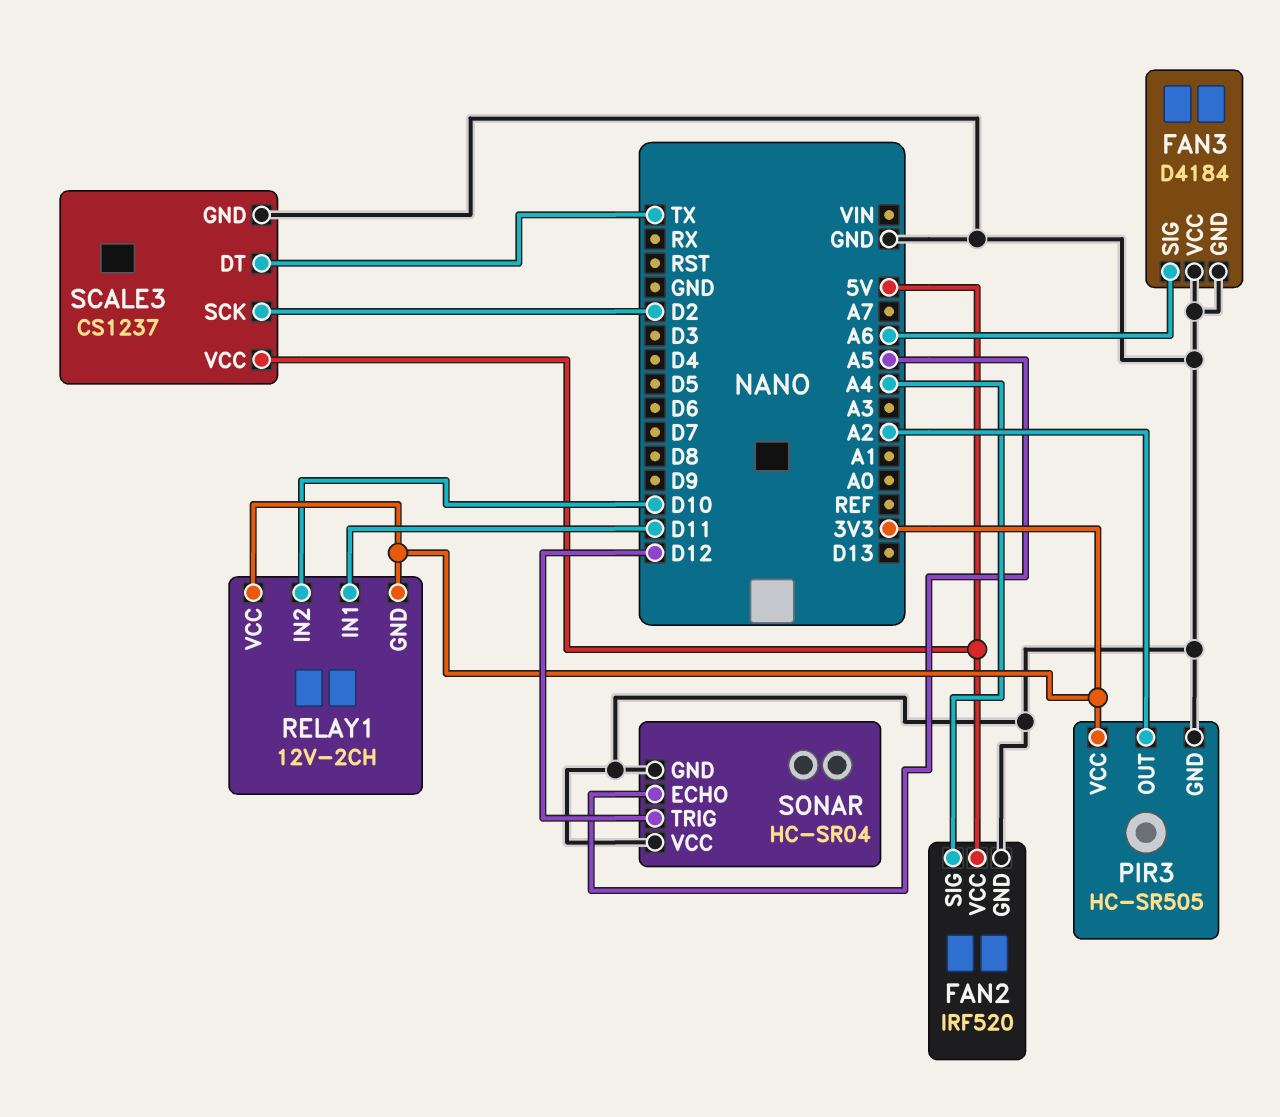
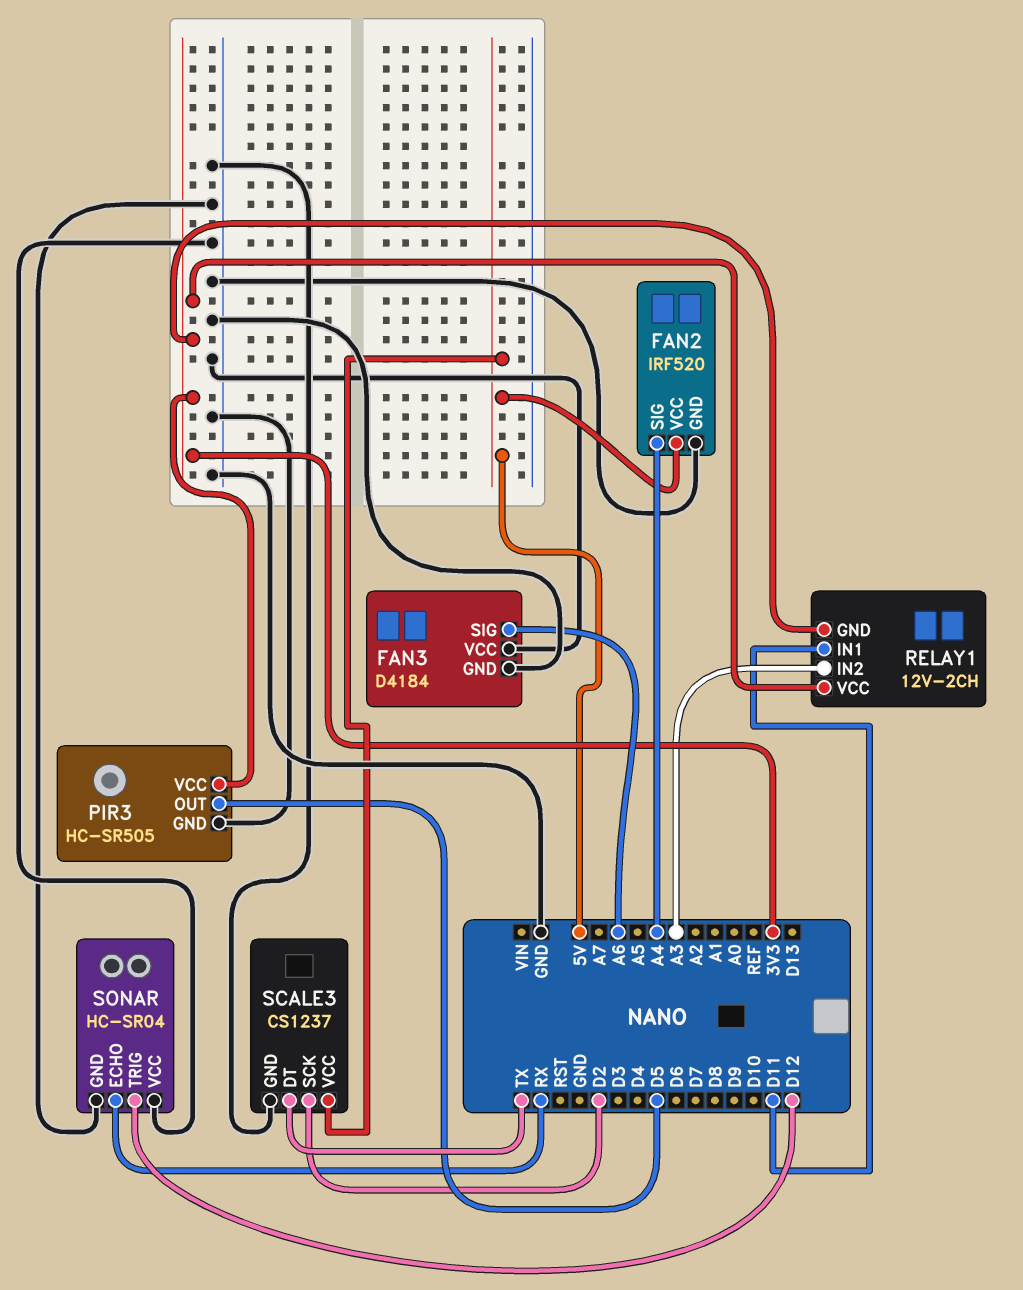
PIR3 pin OUT: A2 -> D5
RELAY1 pin IN2: D10 -> A3
SONAR pin ECHO: A5 -> RX

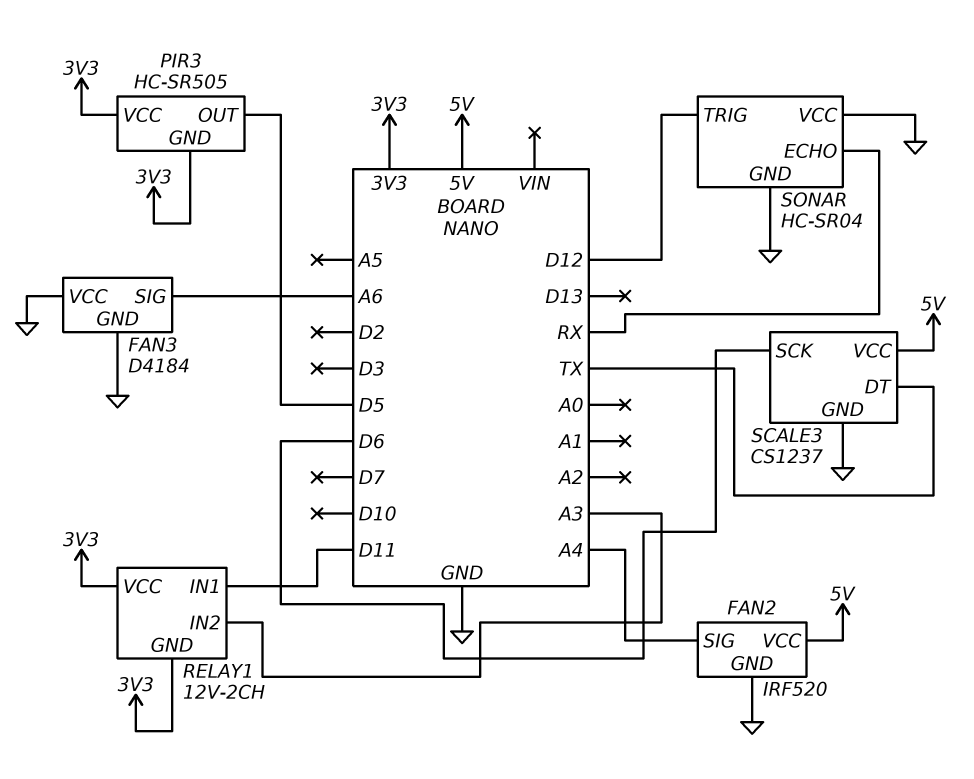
PIR3 pin GND: GND -> 3V3
SCALE3 pin SCK: D2 -> D6

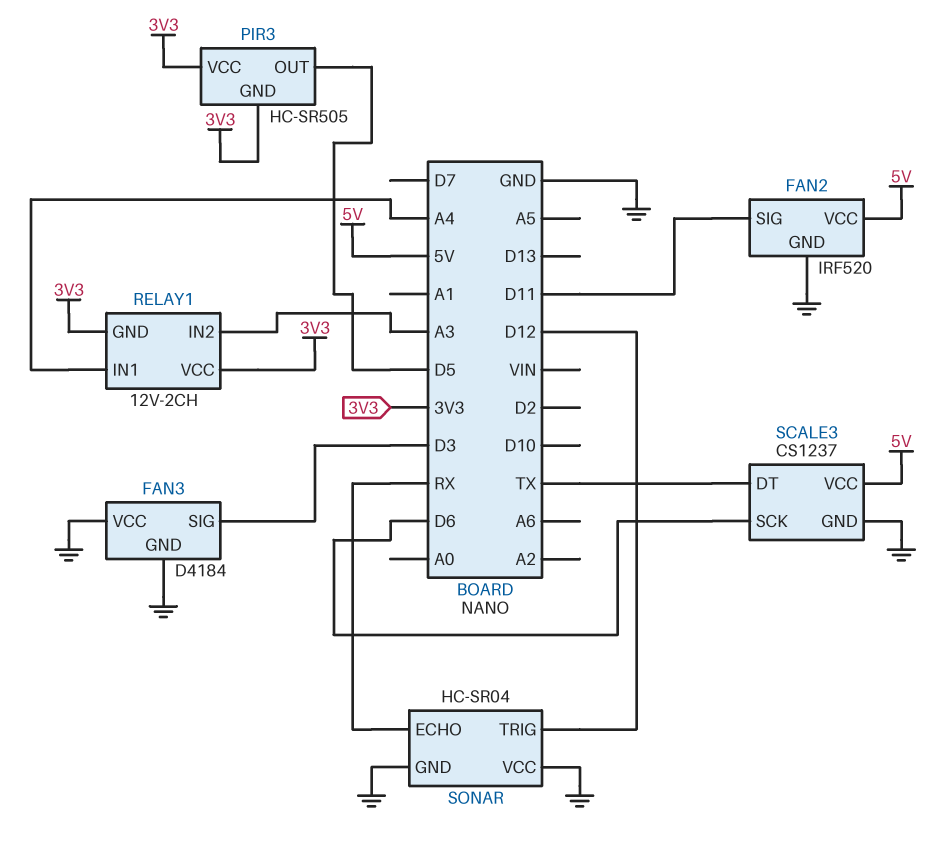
FAN2 pin SIG: A4 -> D11
FAN3 pin SIG: A6 -> D3
RELAY1 pin IN1: D11 -> A4

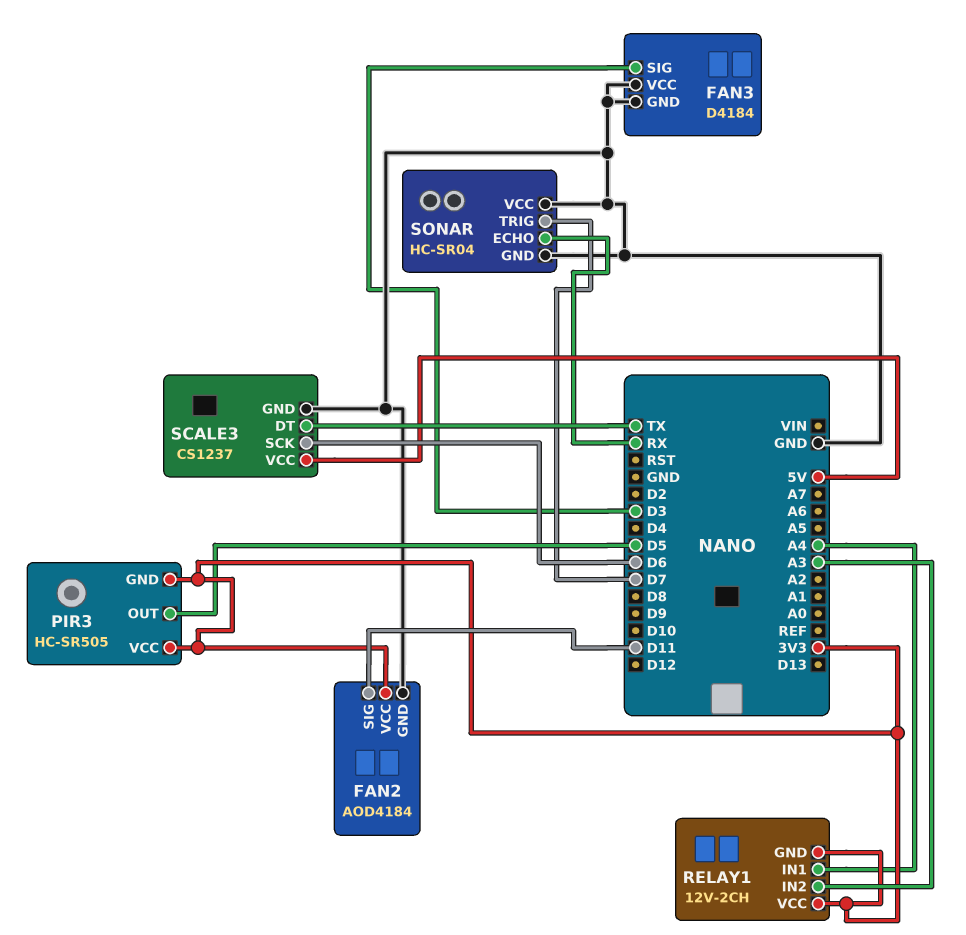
FAN2: IRF520 -> AOD4184
FAN2 pin VCC: 5V -> 3V3
SONAR pin TRIG: D12 -> D7

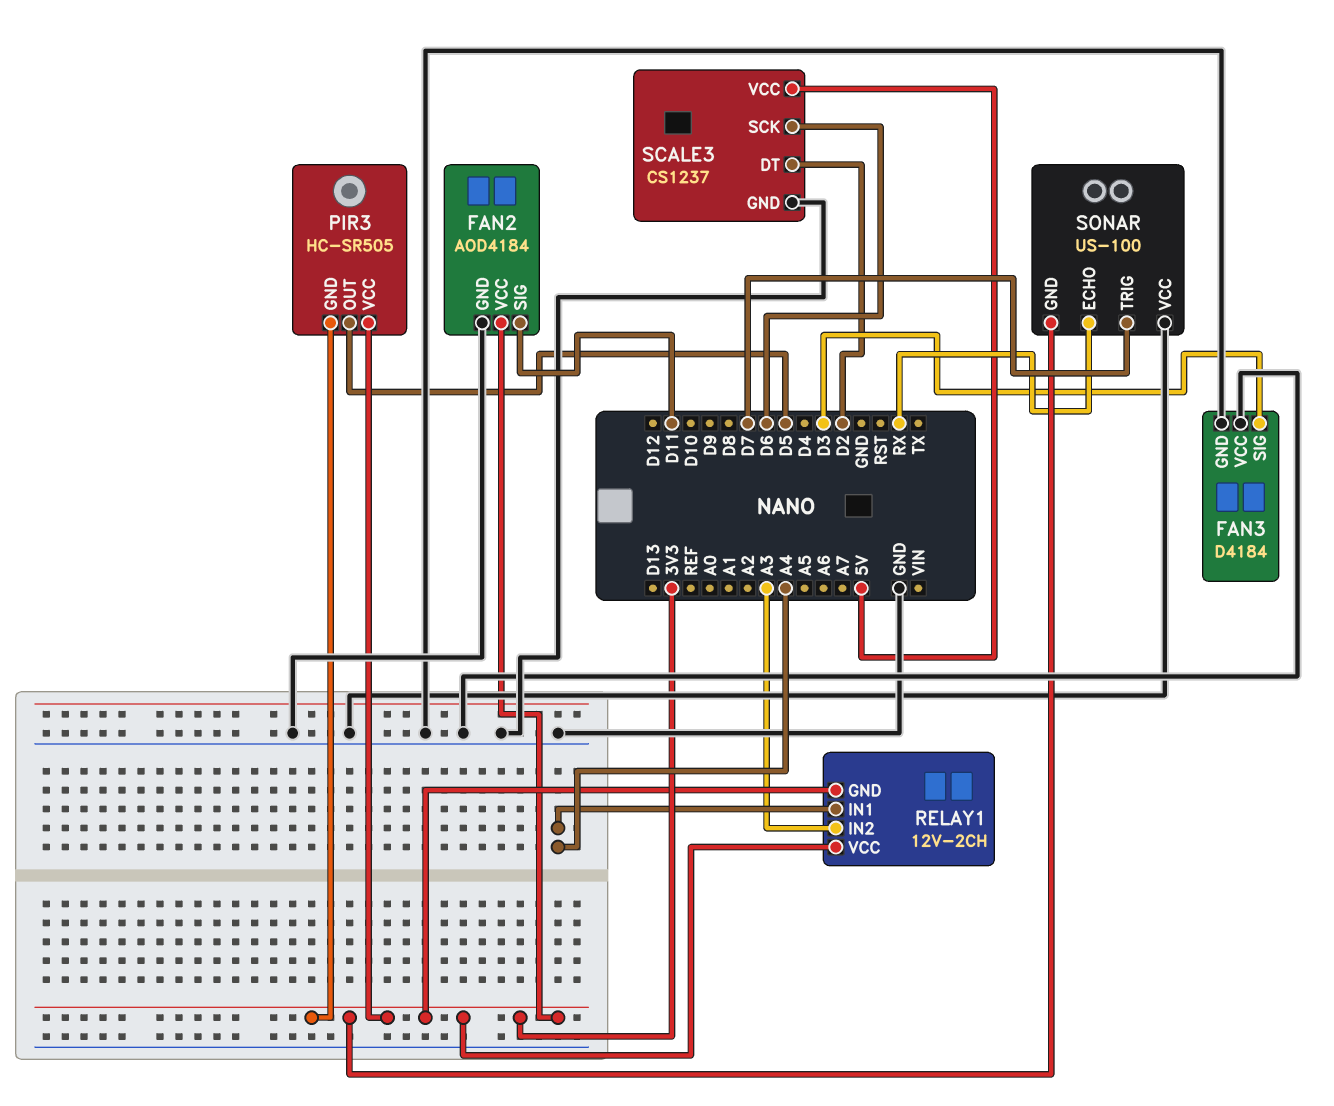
SCALE3 pin DT: TX -> D2
SONAR: HC-SR04 -> US-100
SONAR pin GND: GND -> 3V3

